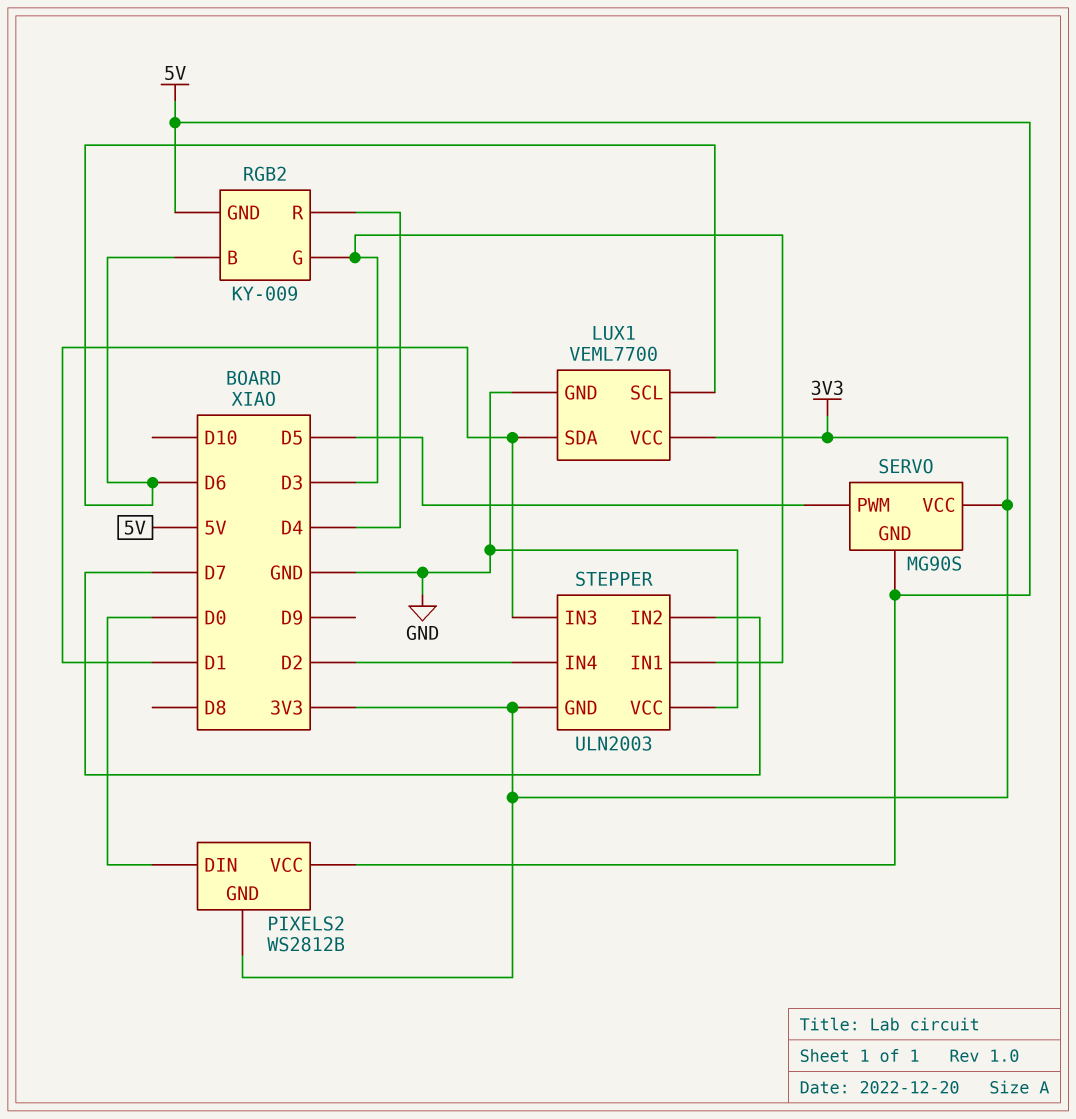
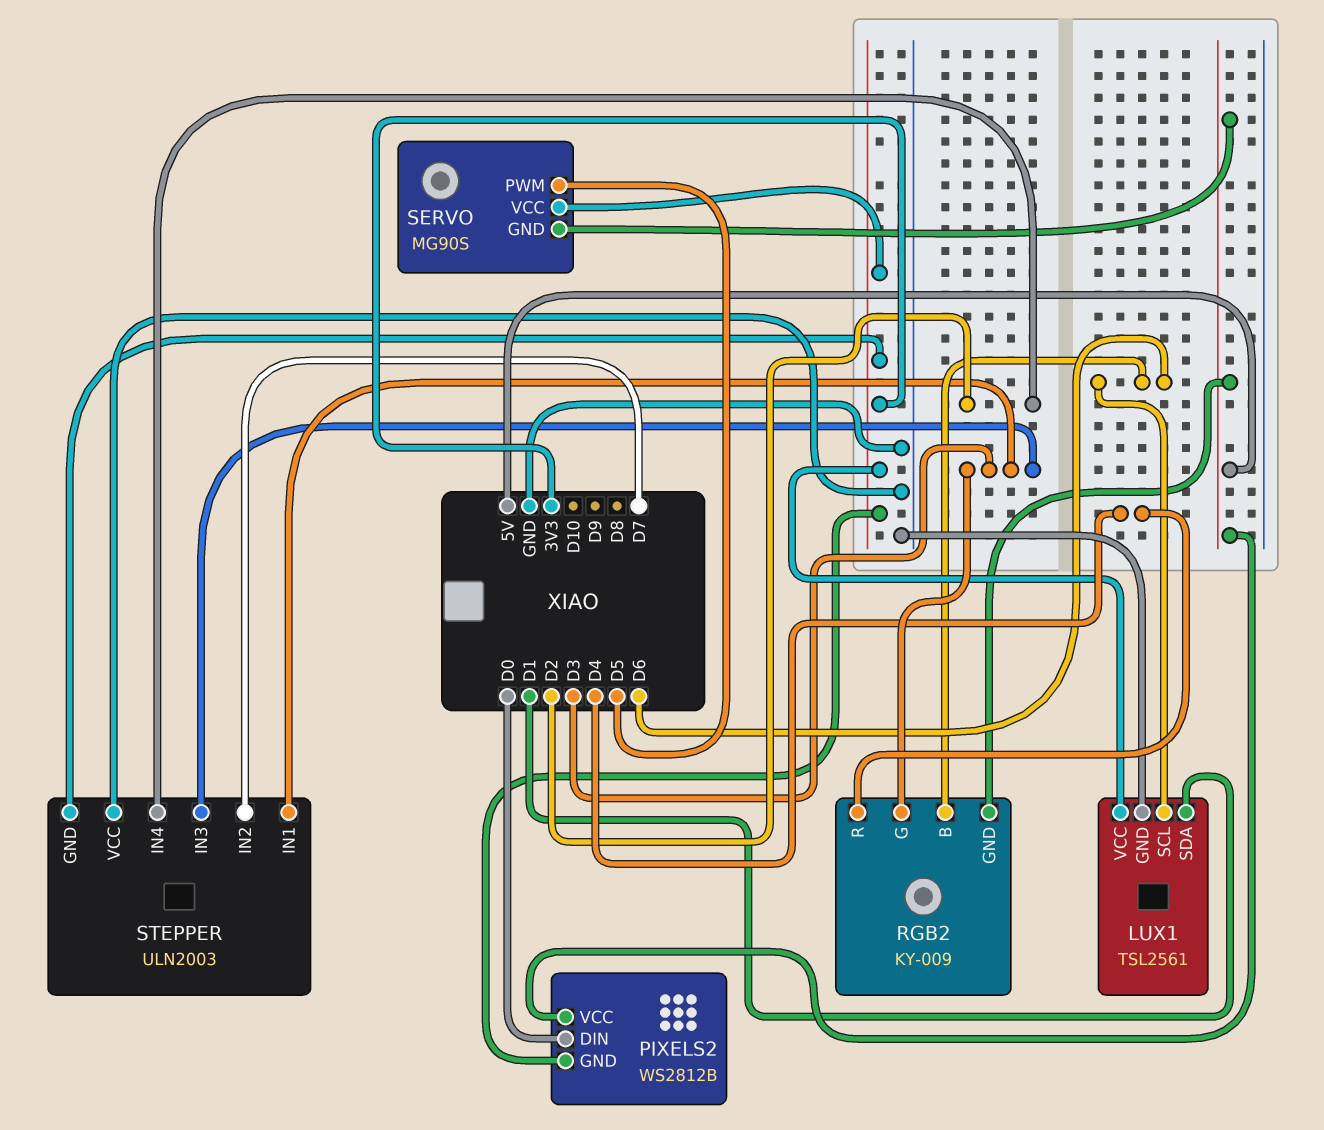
LUX1: VEML7700 -> TSL2561
STEPPER pin IN3: D1 -> D3

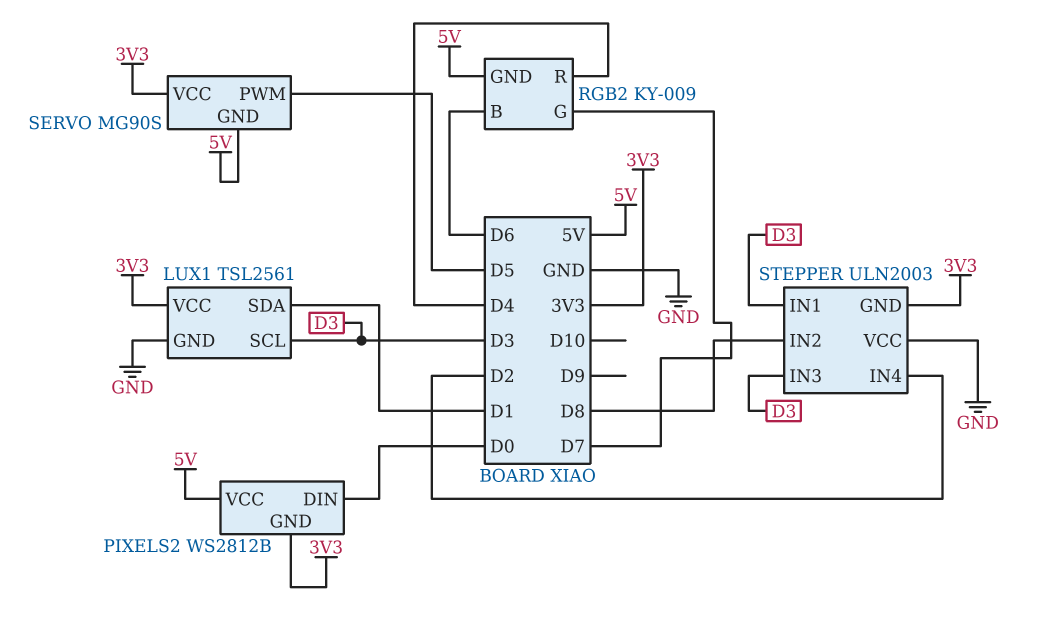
LUX1 pin SCL: D6 -> D3
RGB2 pin G: D3 -> D7
STEPPER pin IN2: D7 -> D8

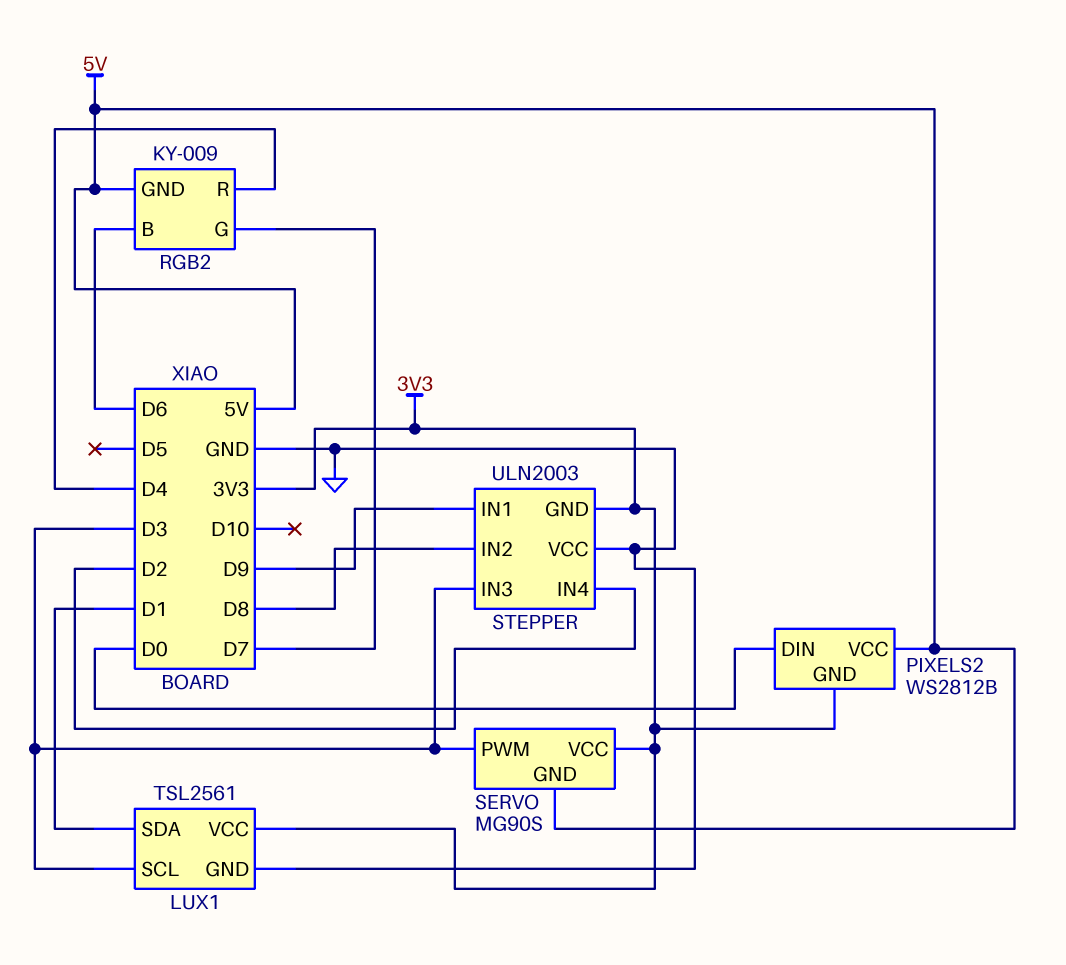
SERVO pin PWM: D5 -> D3
STEPPER pin IN1: D3 -> D9

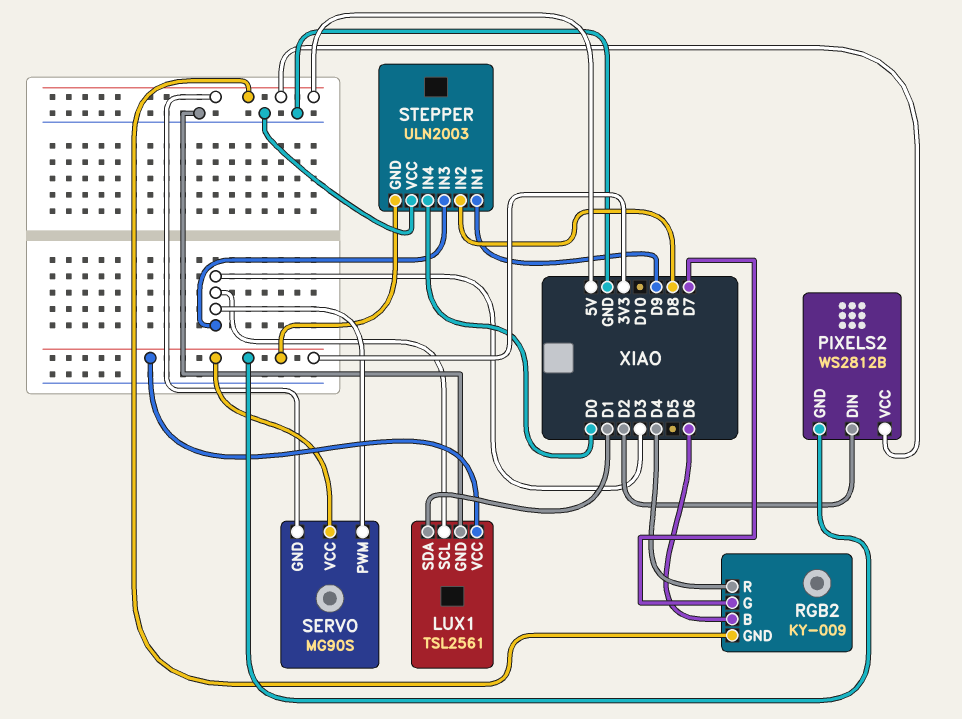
PIXELS2 pin DIN: D0 -> D2
STEPPER pin IN4: D2 -> D0

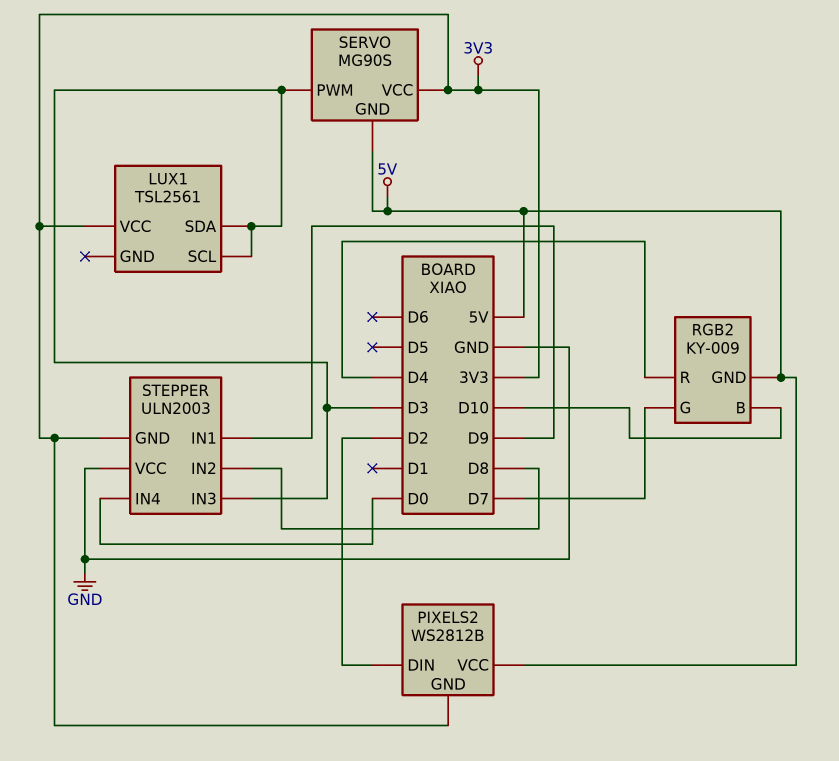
LUX1 pin GND: GND -> none
LUX1 pin SDA: D1 -> D3
RGB2 pin B: D6 -> D10

